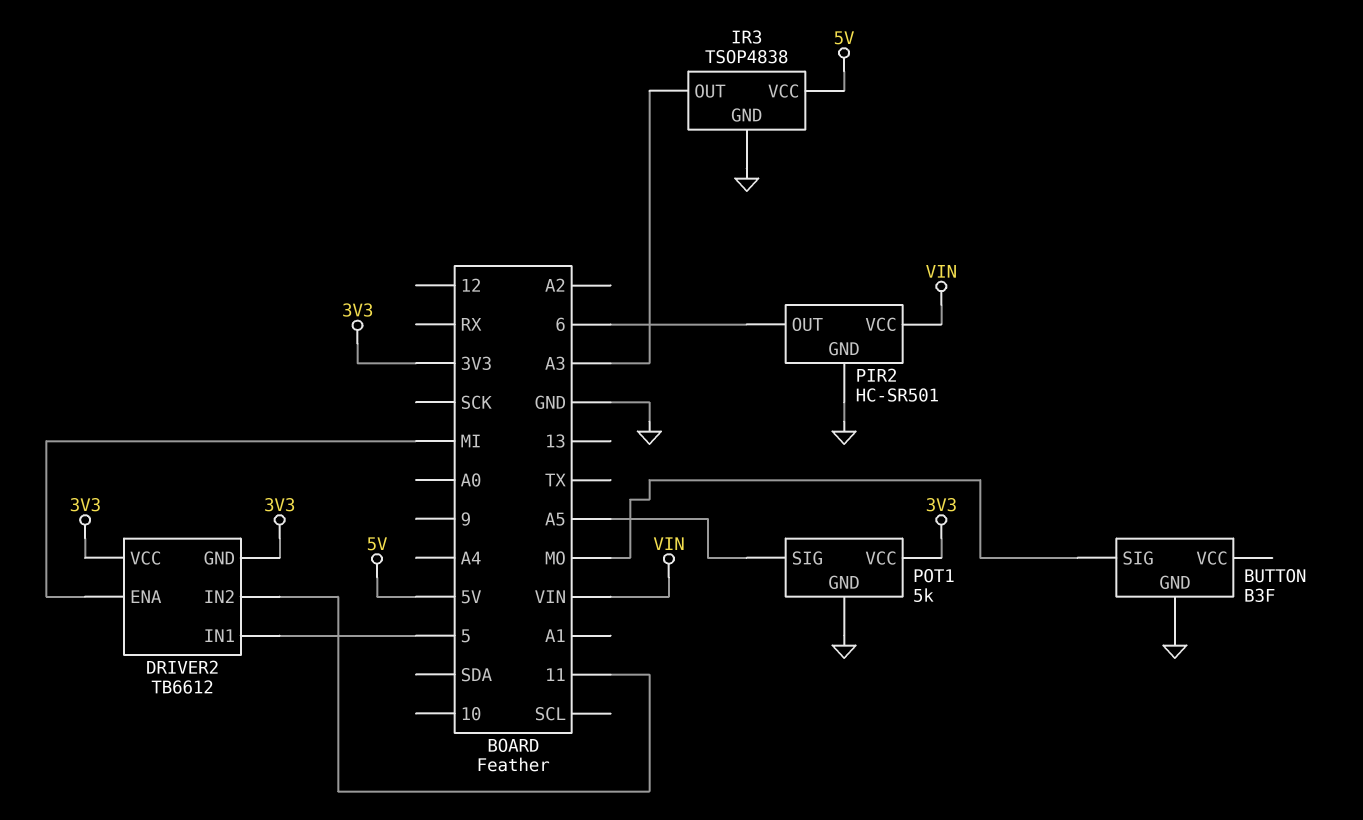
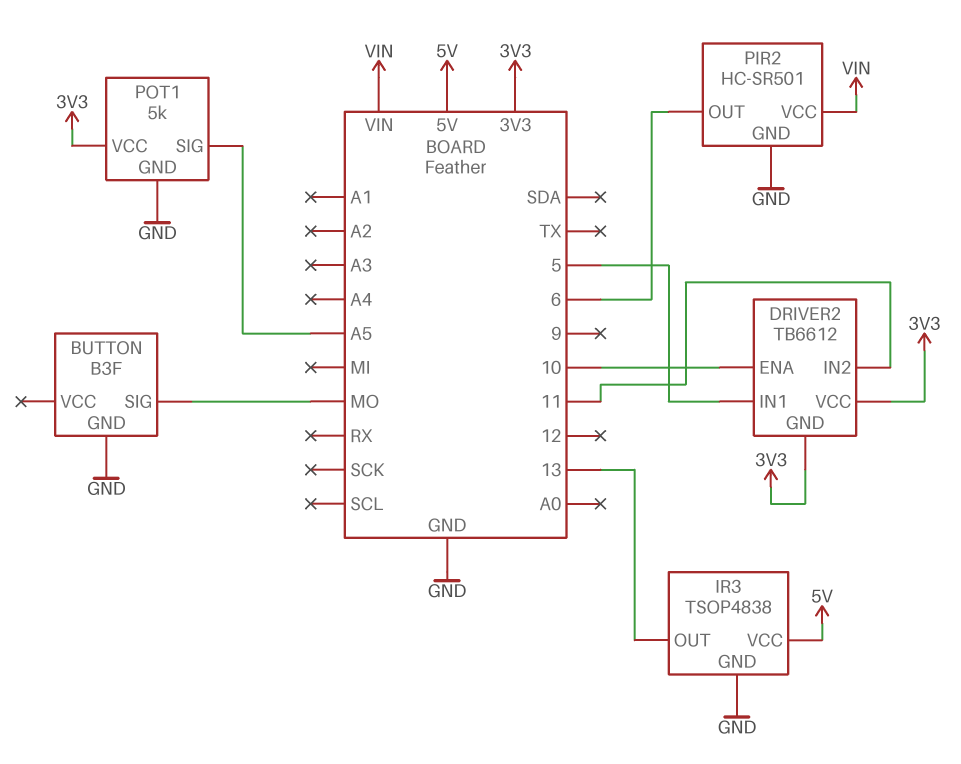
DRIVER2 pin ENA: MI -> 10
IR3 pin OUT: A3 -> 13

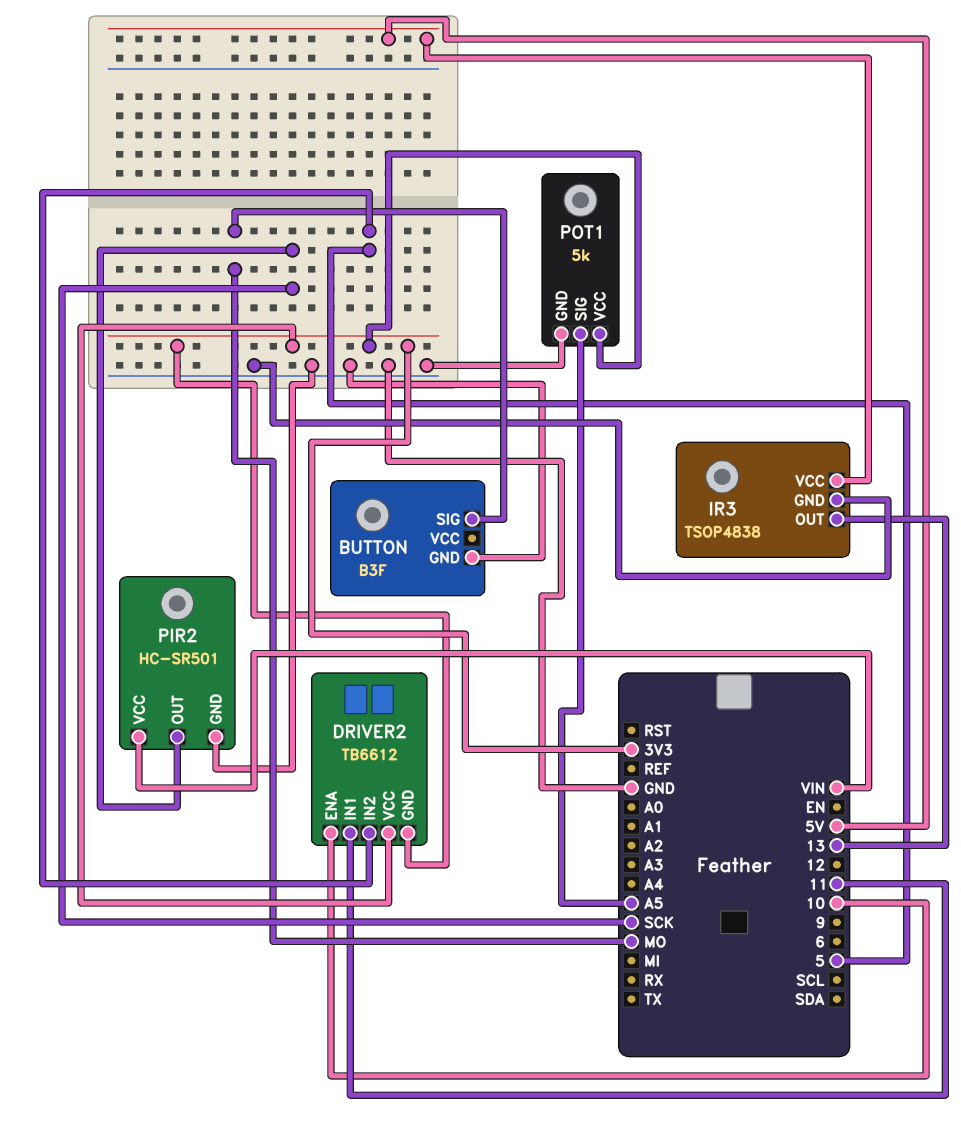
DRIVER2 pin IN1: 5 -> 11
DRIVER2 pin IN2: 11 -> 5
PIR2 pin OUT: 6 -> SCK

